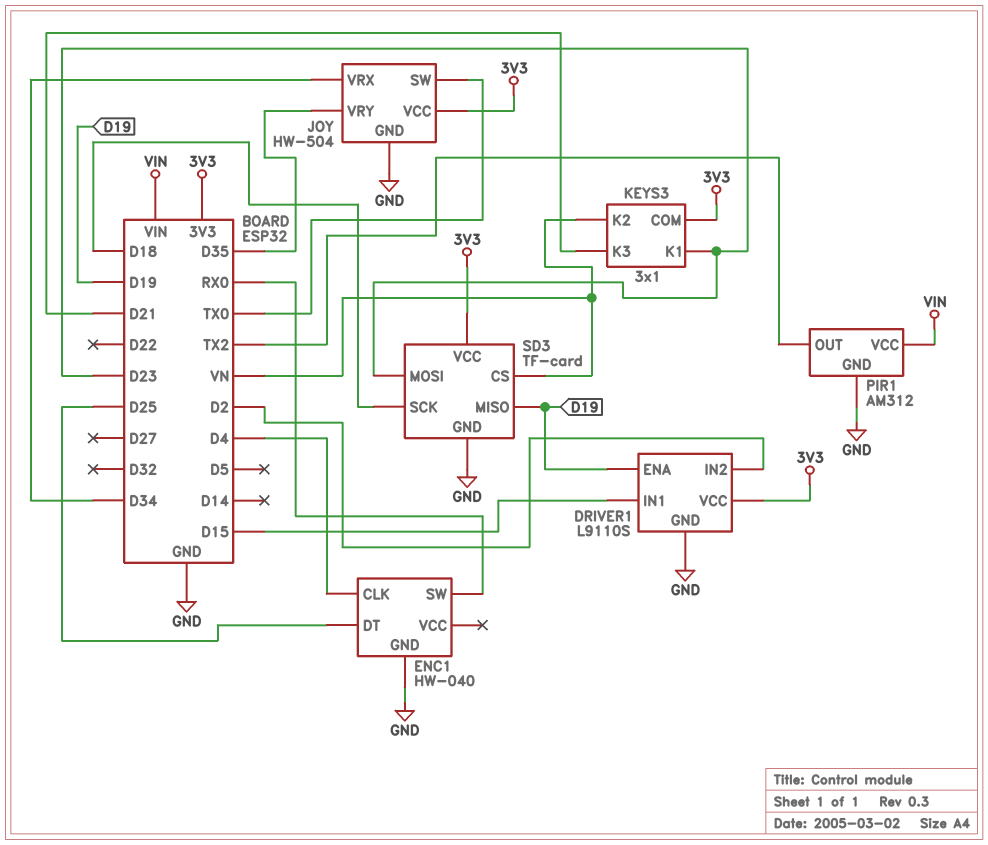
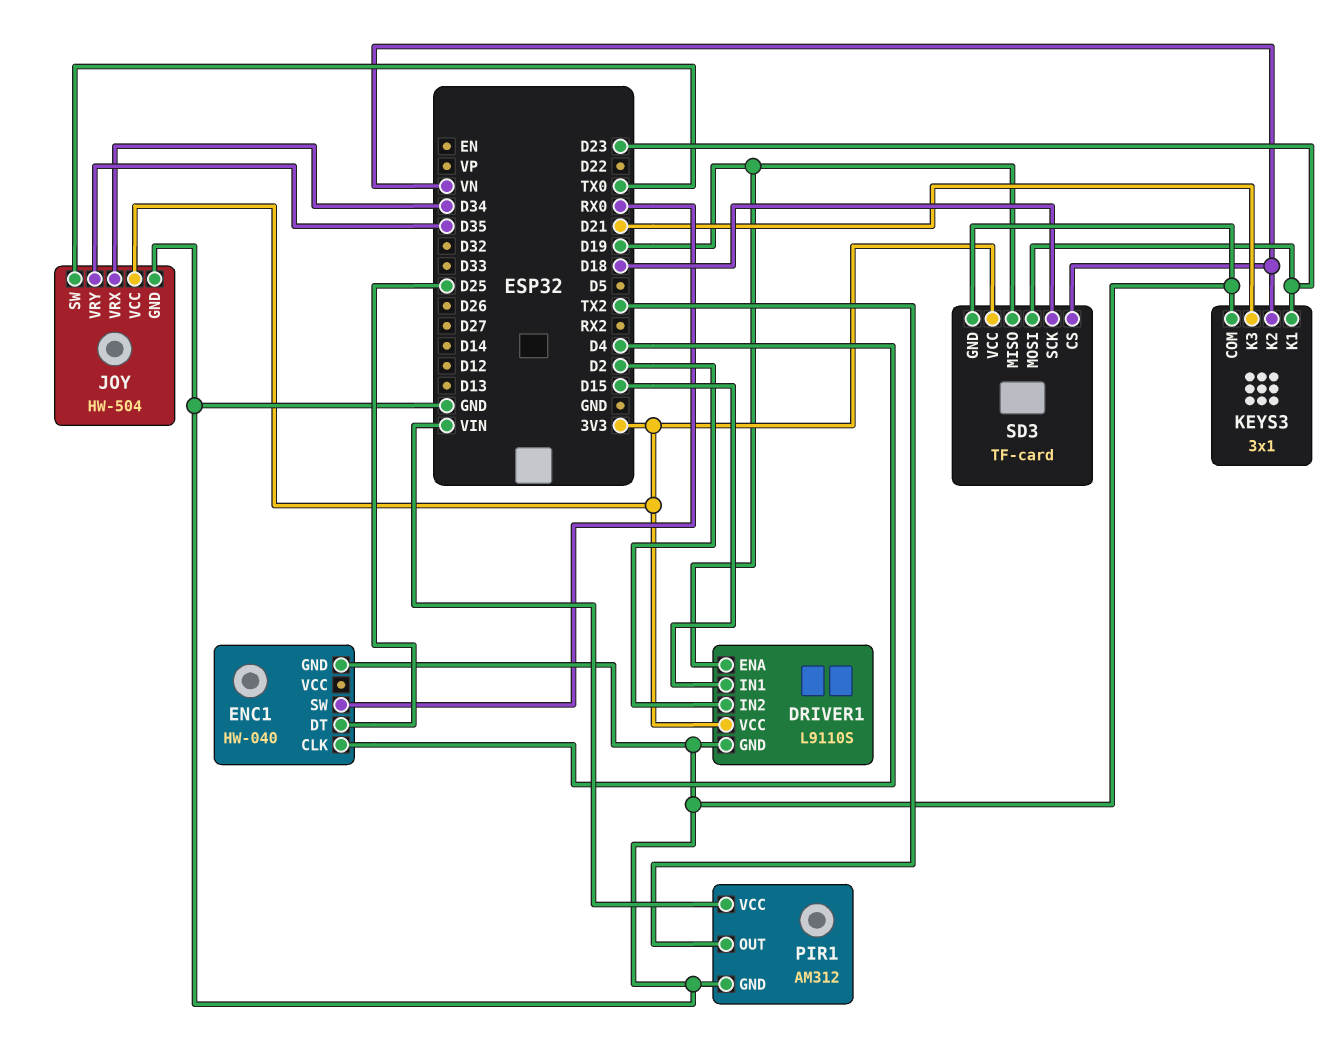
KEYS3 pin COM: 3V3 -> GND

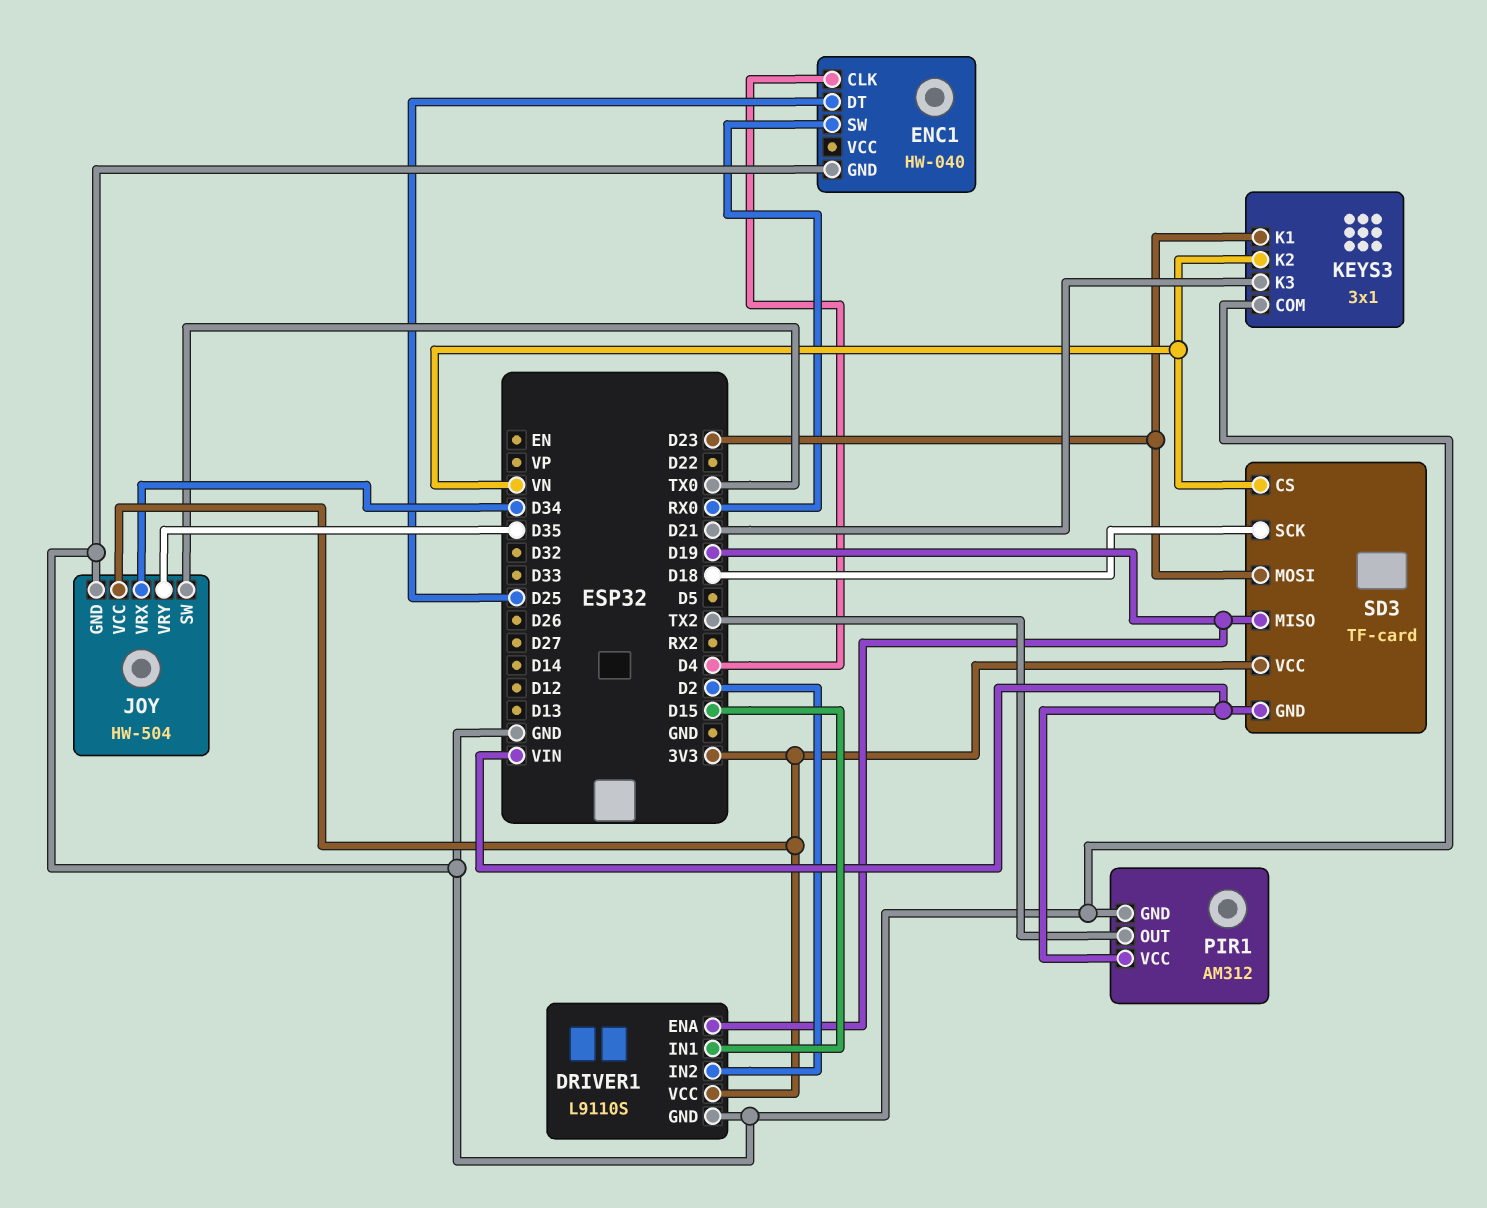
SD3 pin GND: GND -> VIN

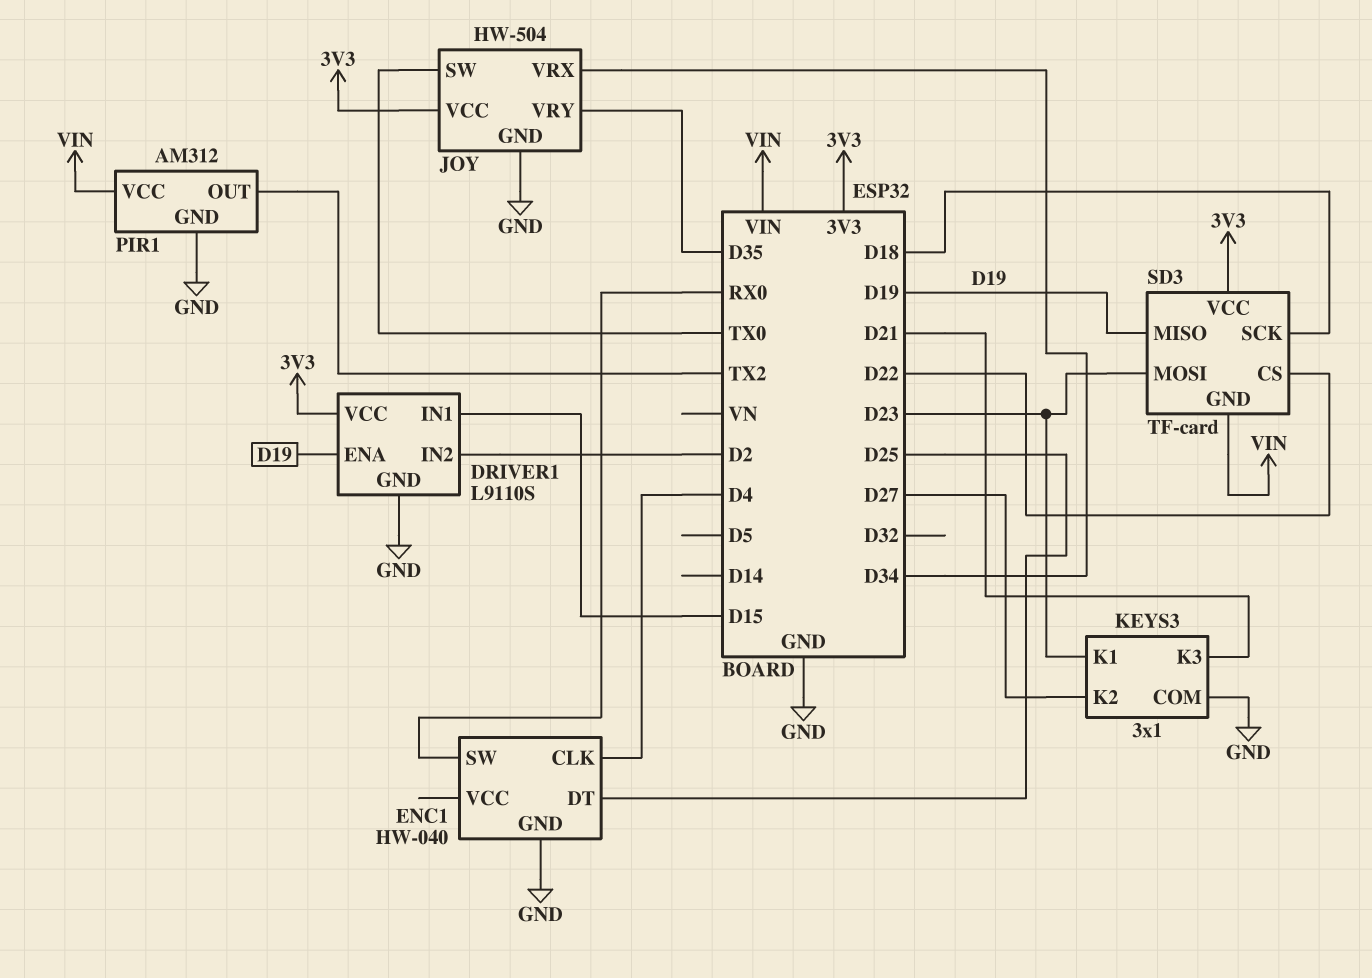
KEYS3 pin K2: VN -> D27
SD3 pin CS: VN -> D22

